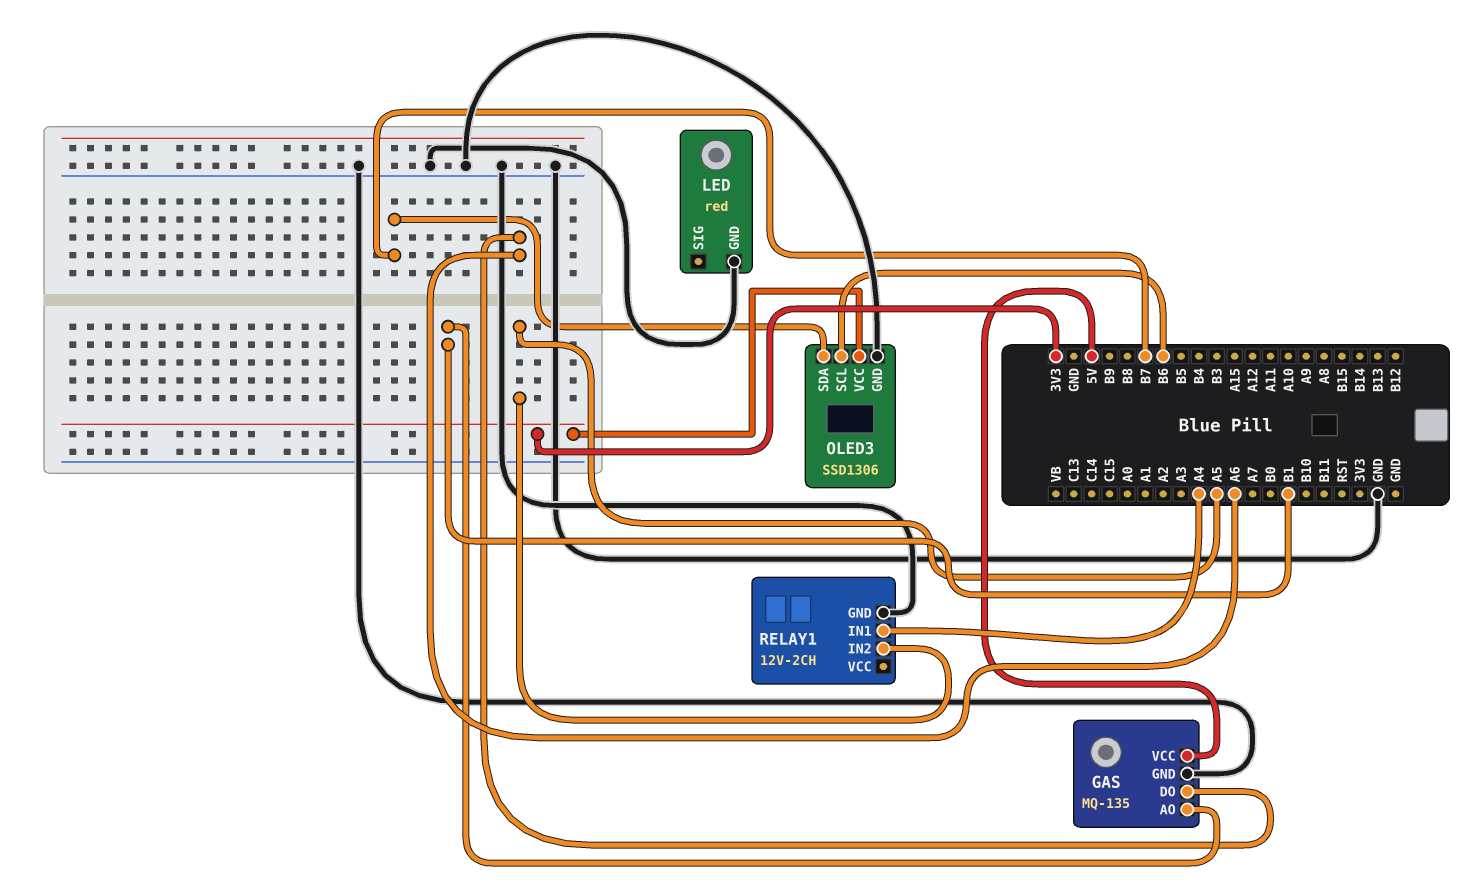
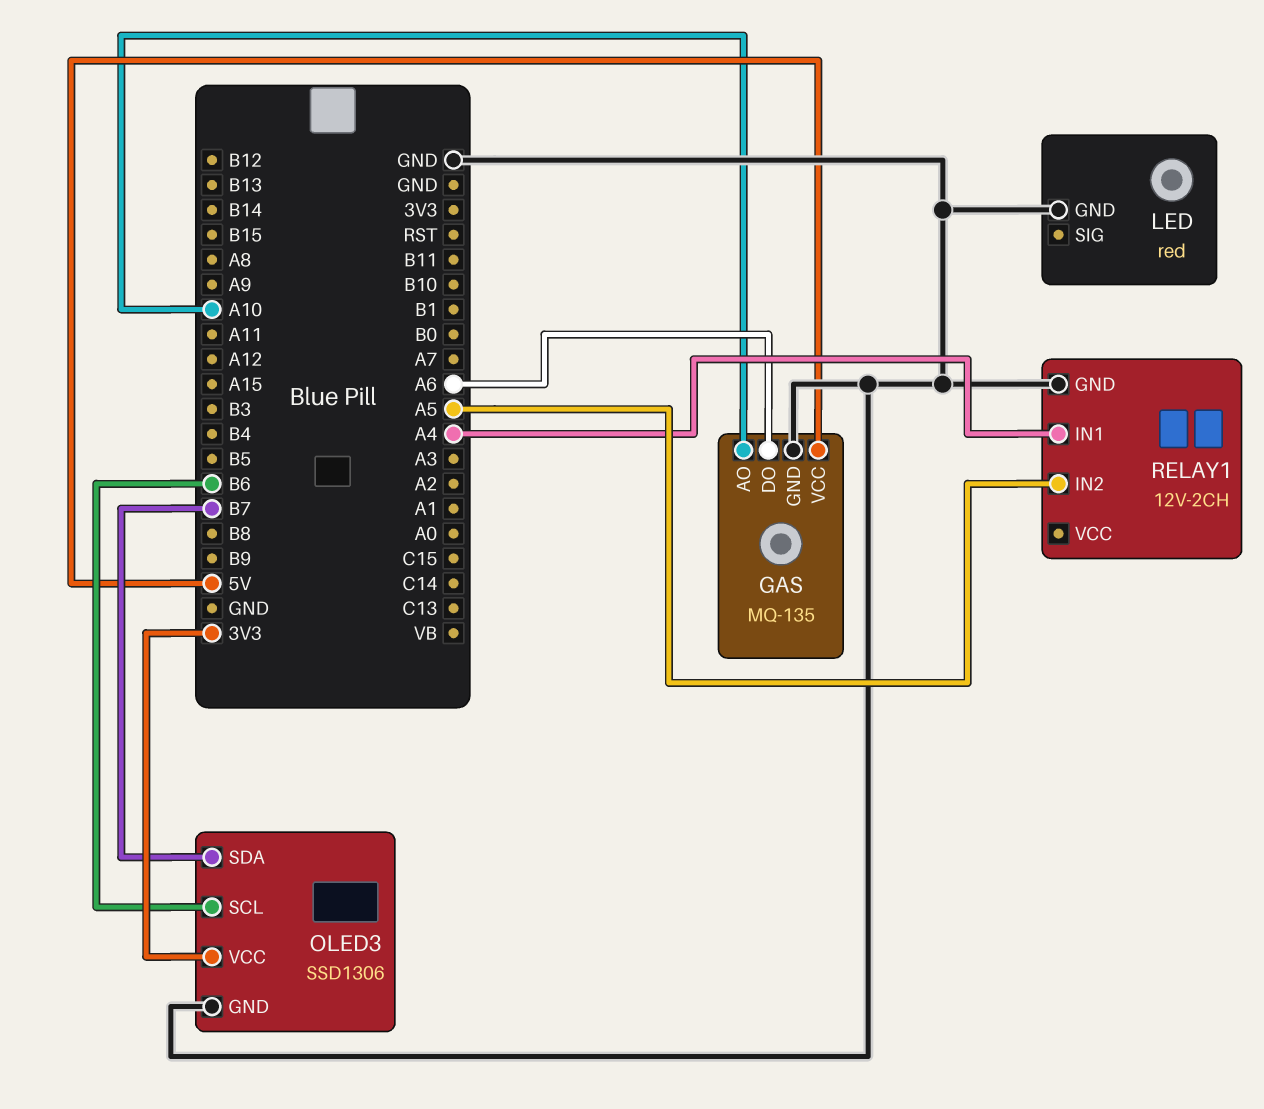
GAS pin AO: B1 -> A10

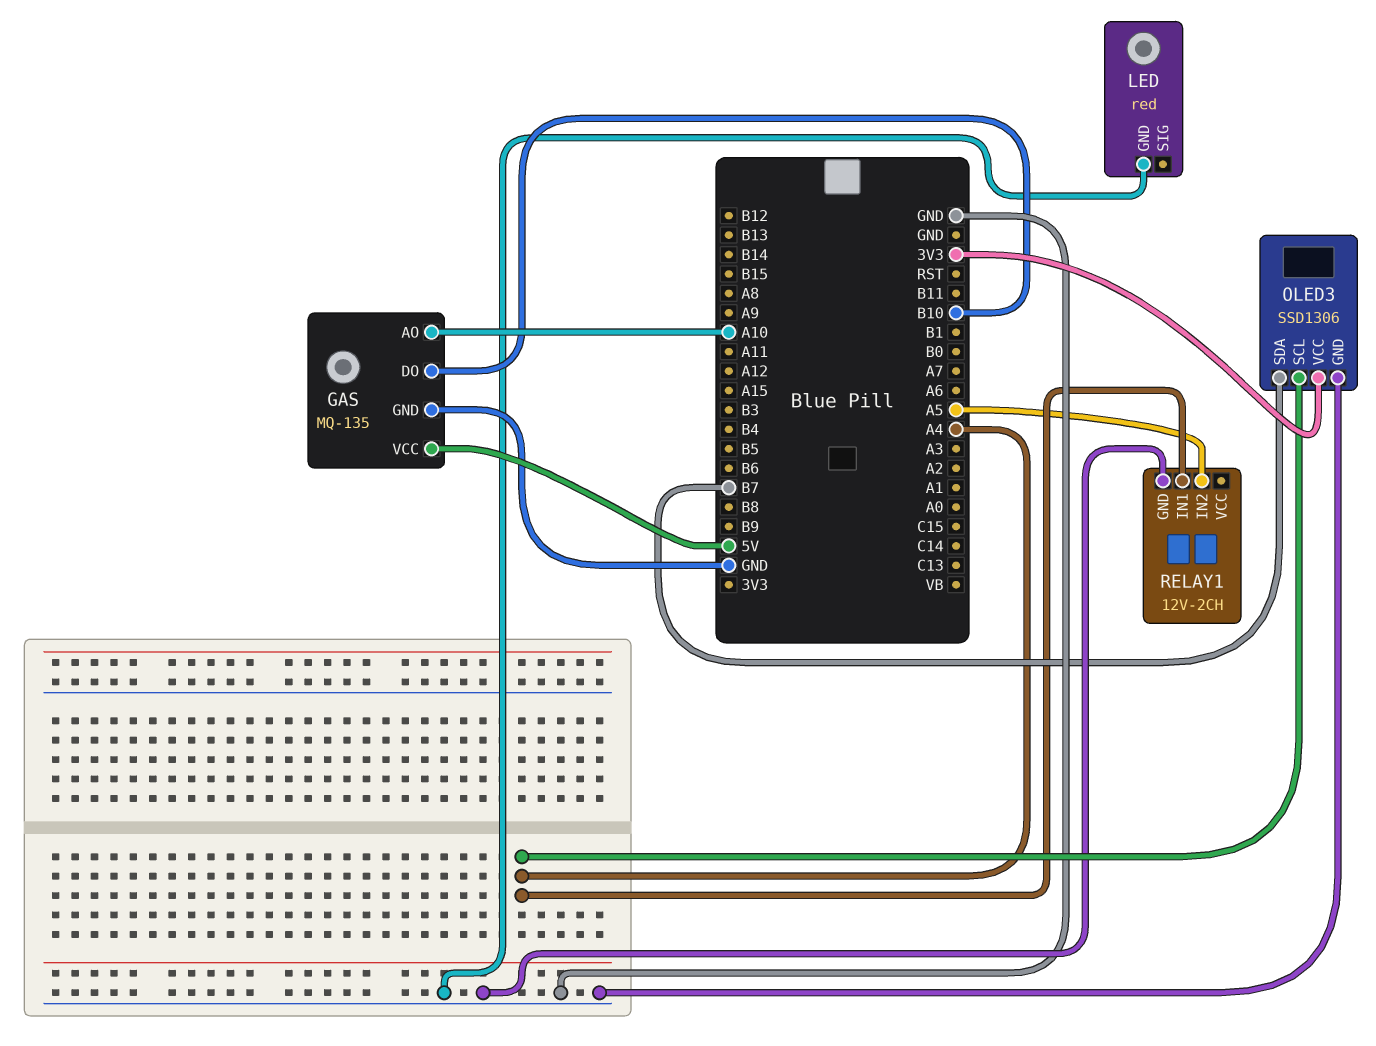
GAS pin DO: A6 -> B10
OLED3 pin SCL: B6 -> A4

